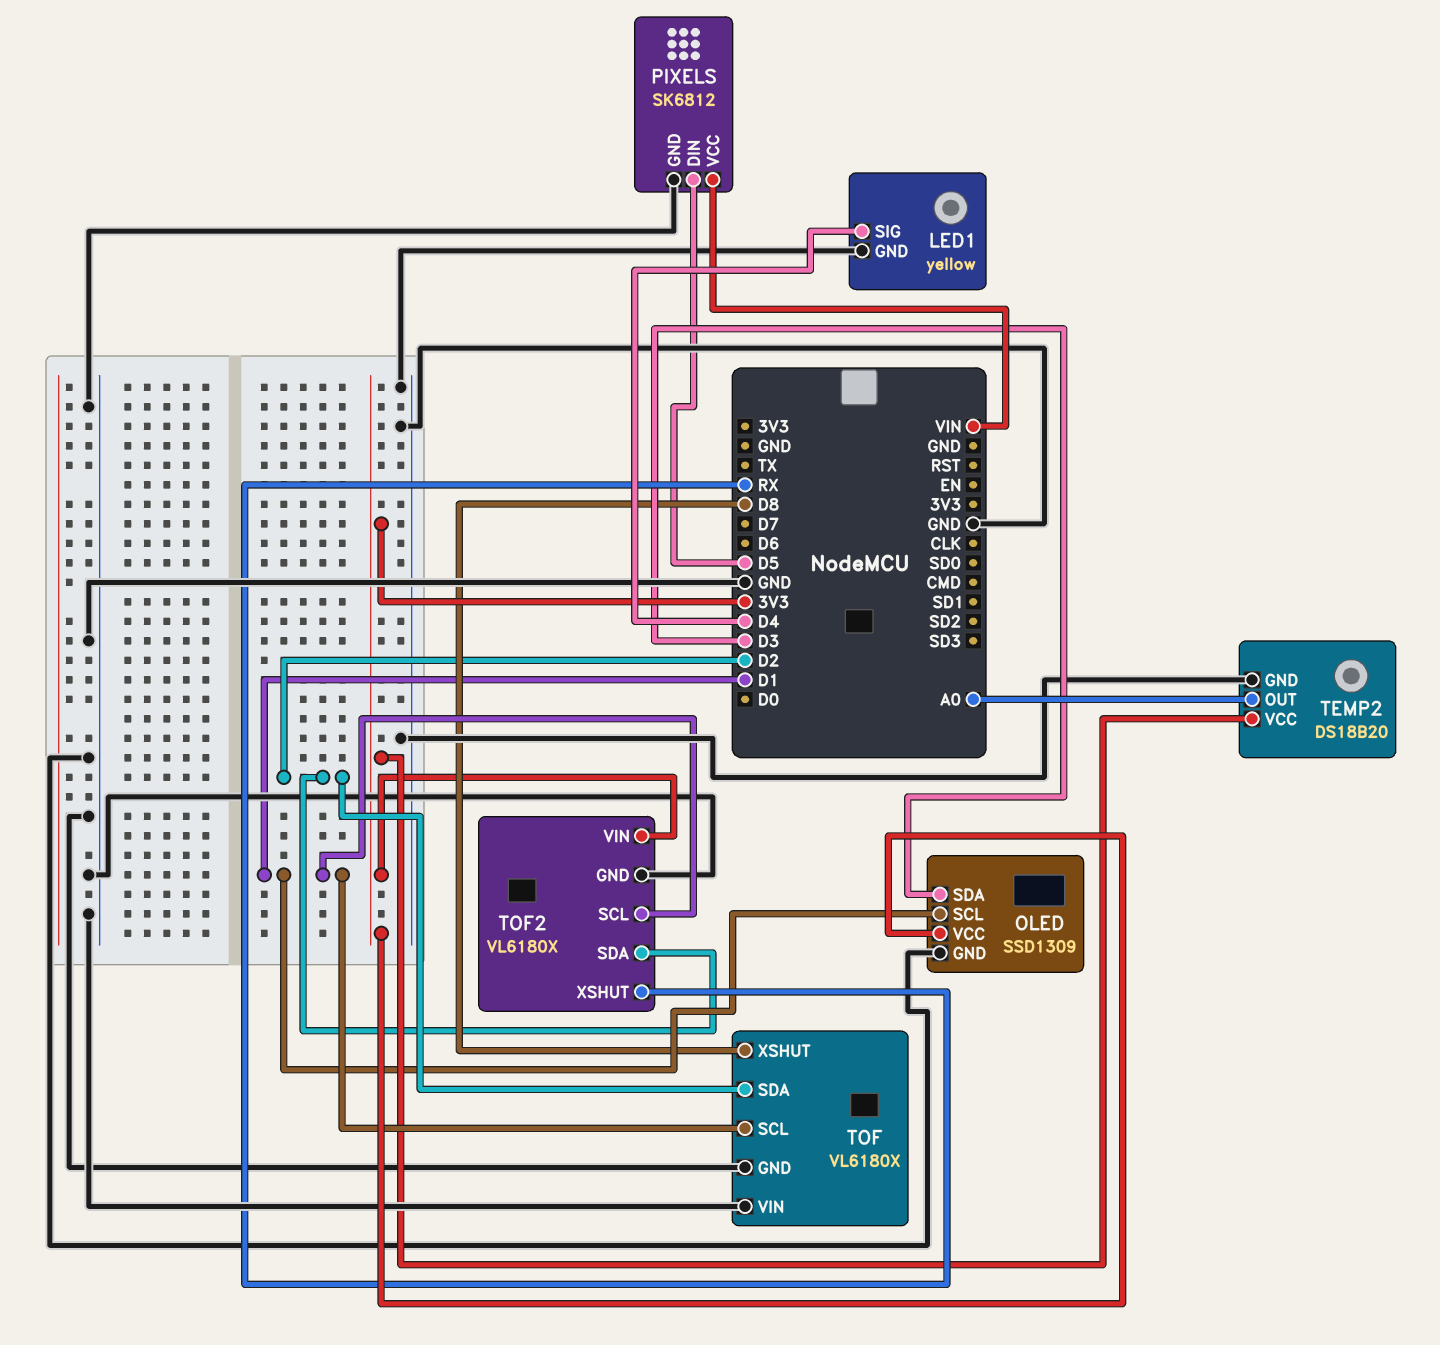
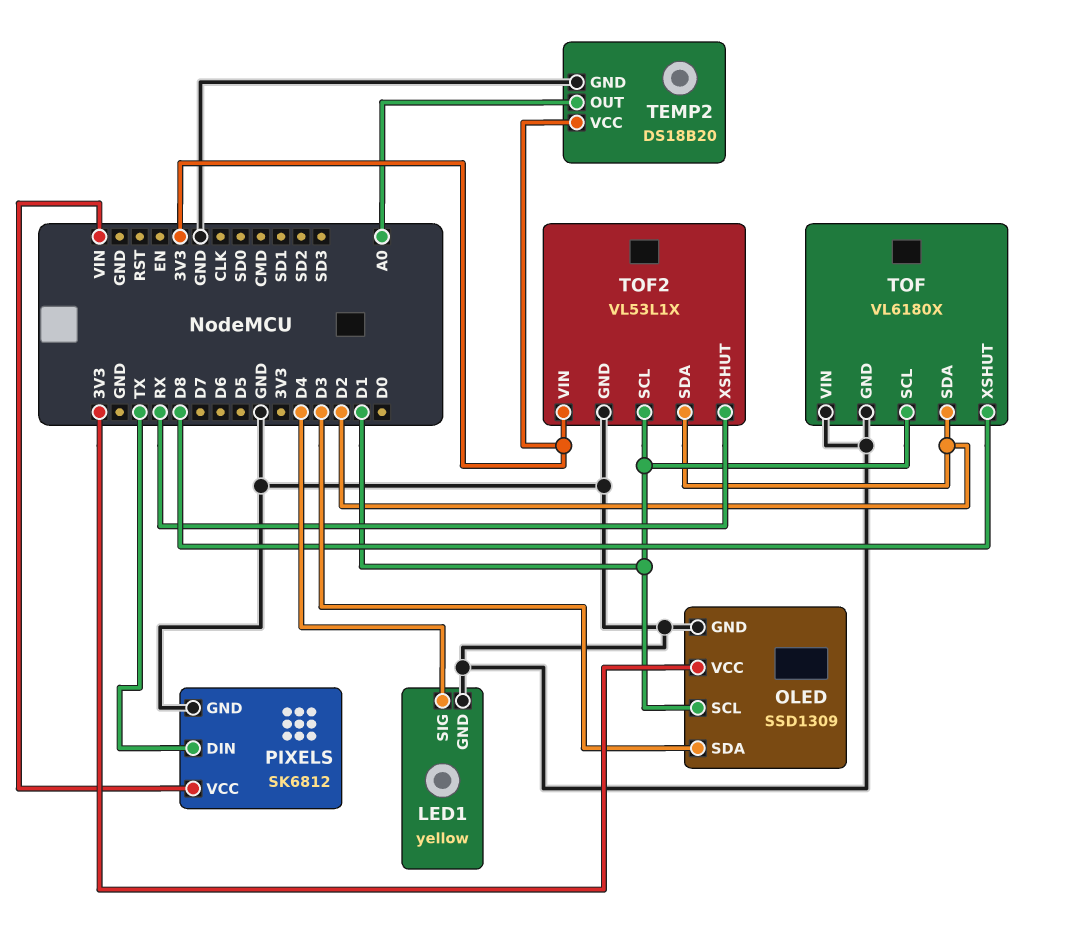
PIXELS pin DIN: D5 -> TX
TOF2: VL6180X -> VL53L1X

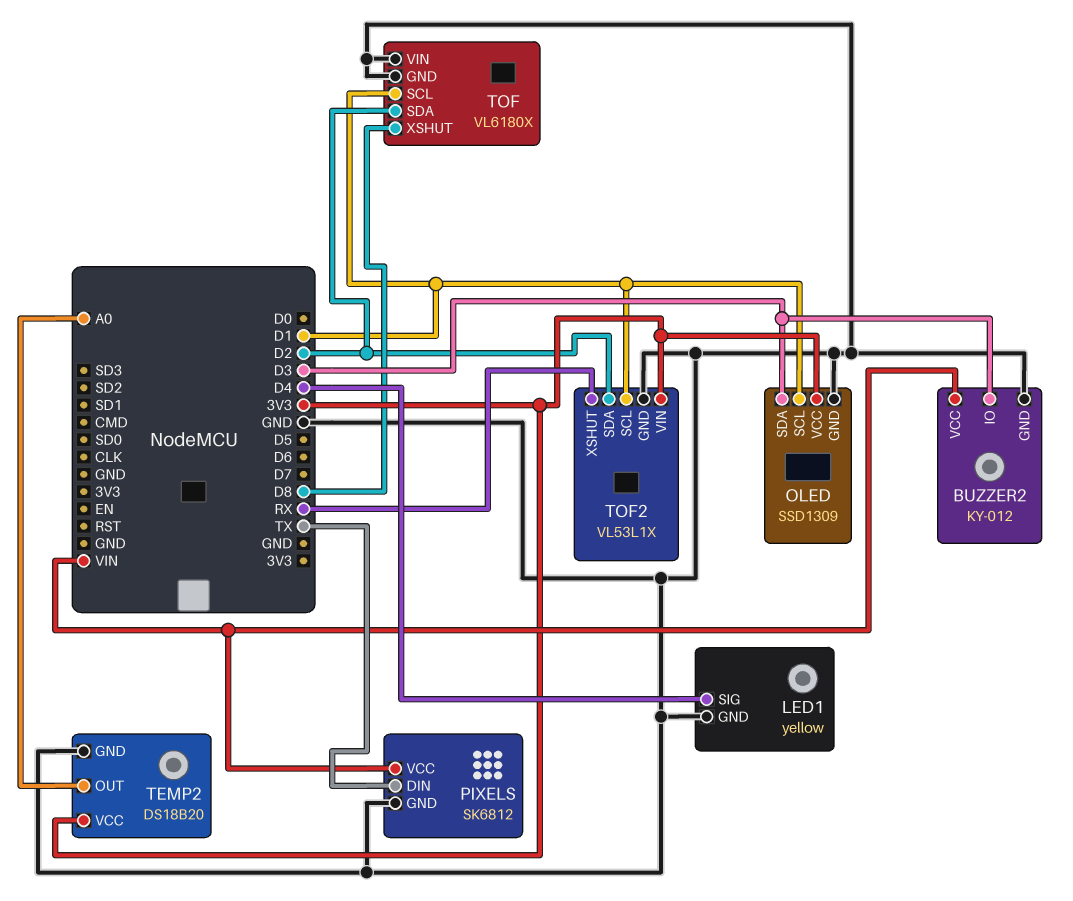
BUZZER2: none -> KY-012
BUZZER2 pin GND: none -> GND
BUZZER2 pin IO: none -> D3
BUZZER2 pin VCC: none -> VIN

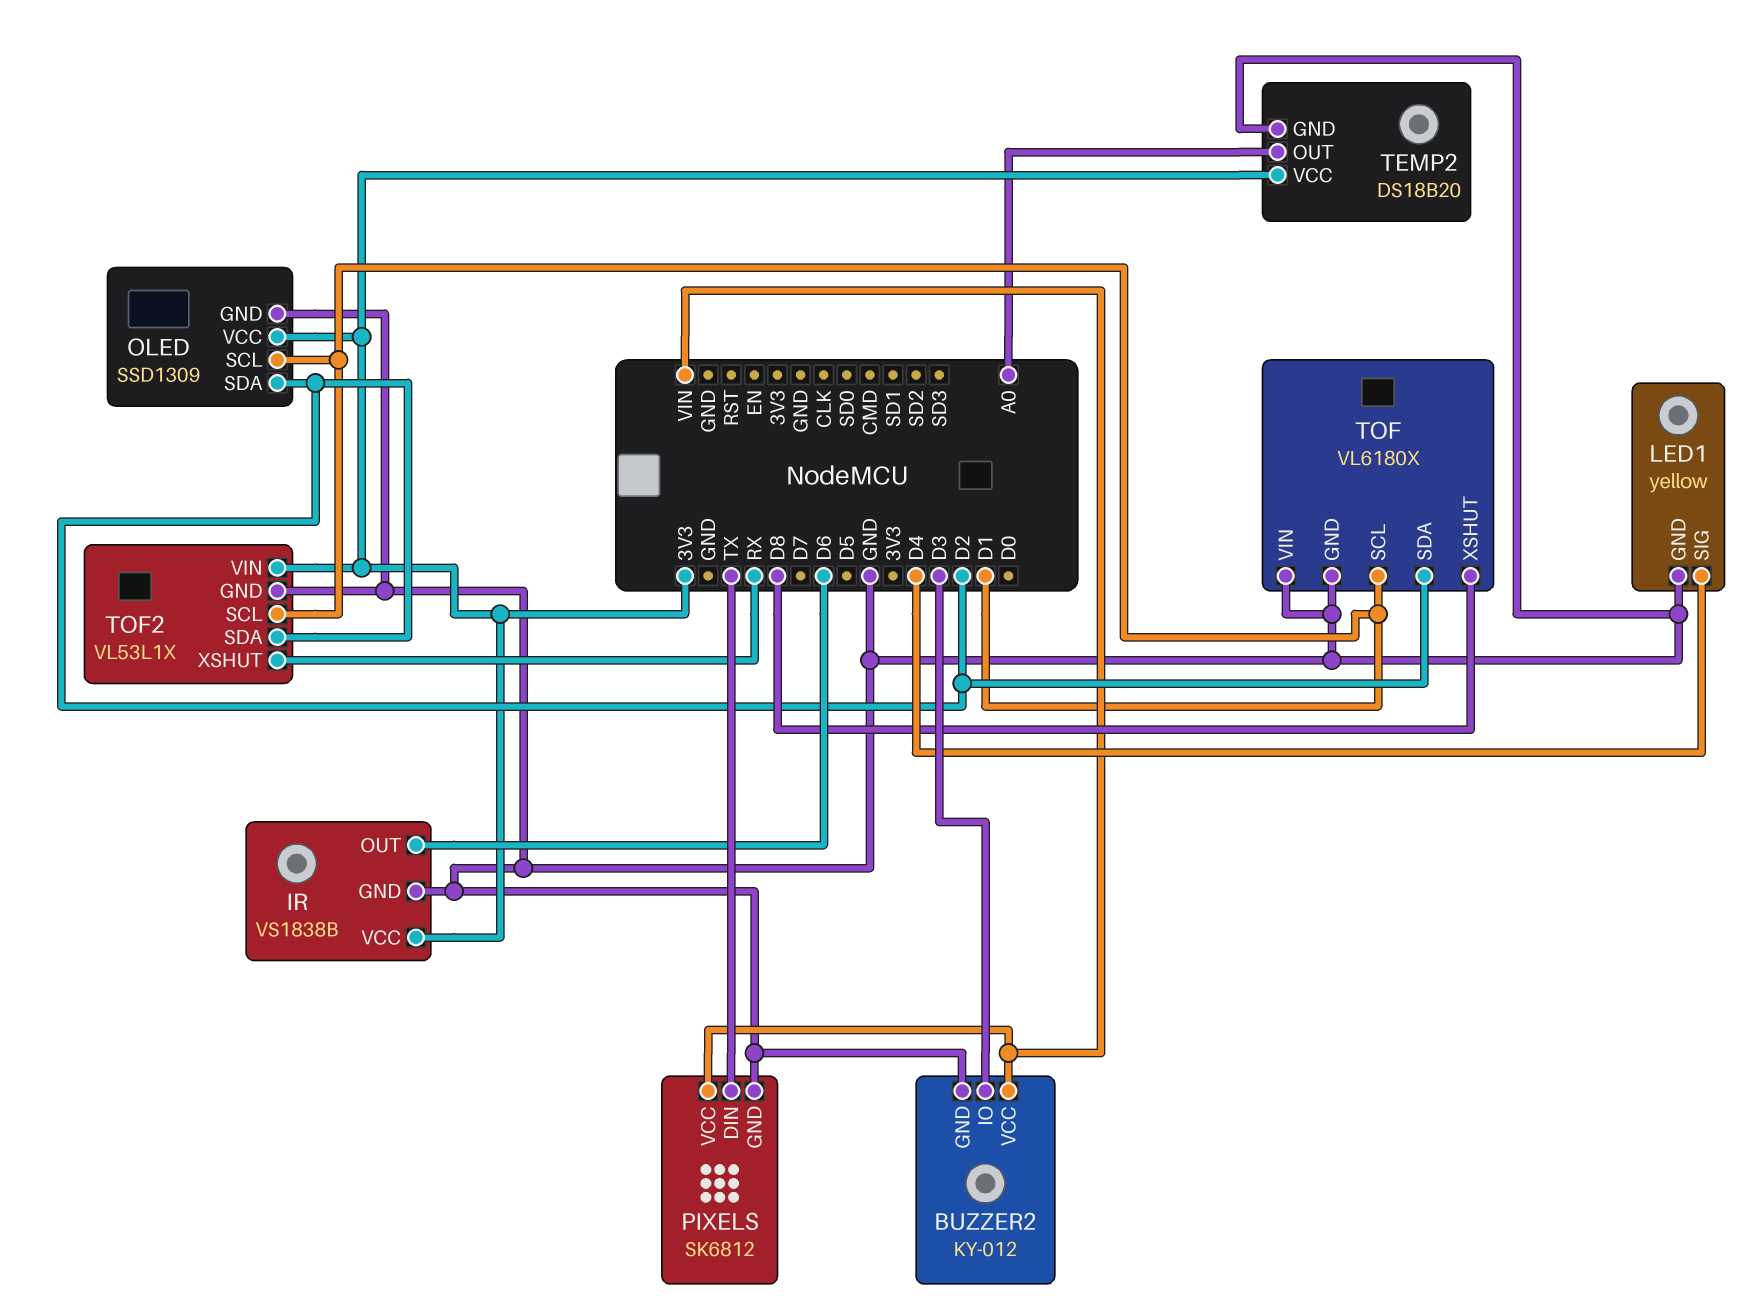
IR: none -> VS1838B
IR pin GND: none -> GND
IR pin OUT: none -> D6
IR pin VCC: none -> 3V3
OLED pin SDA: D3 -> D2

